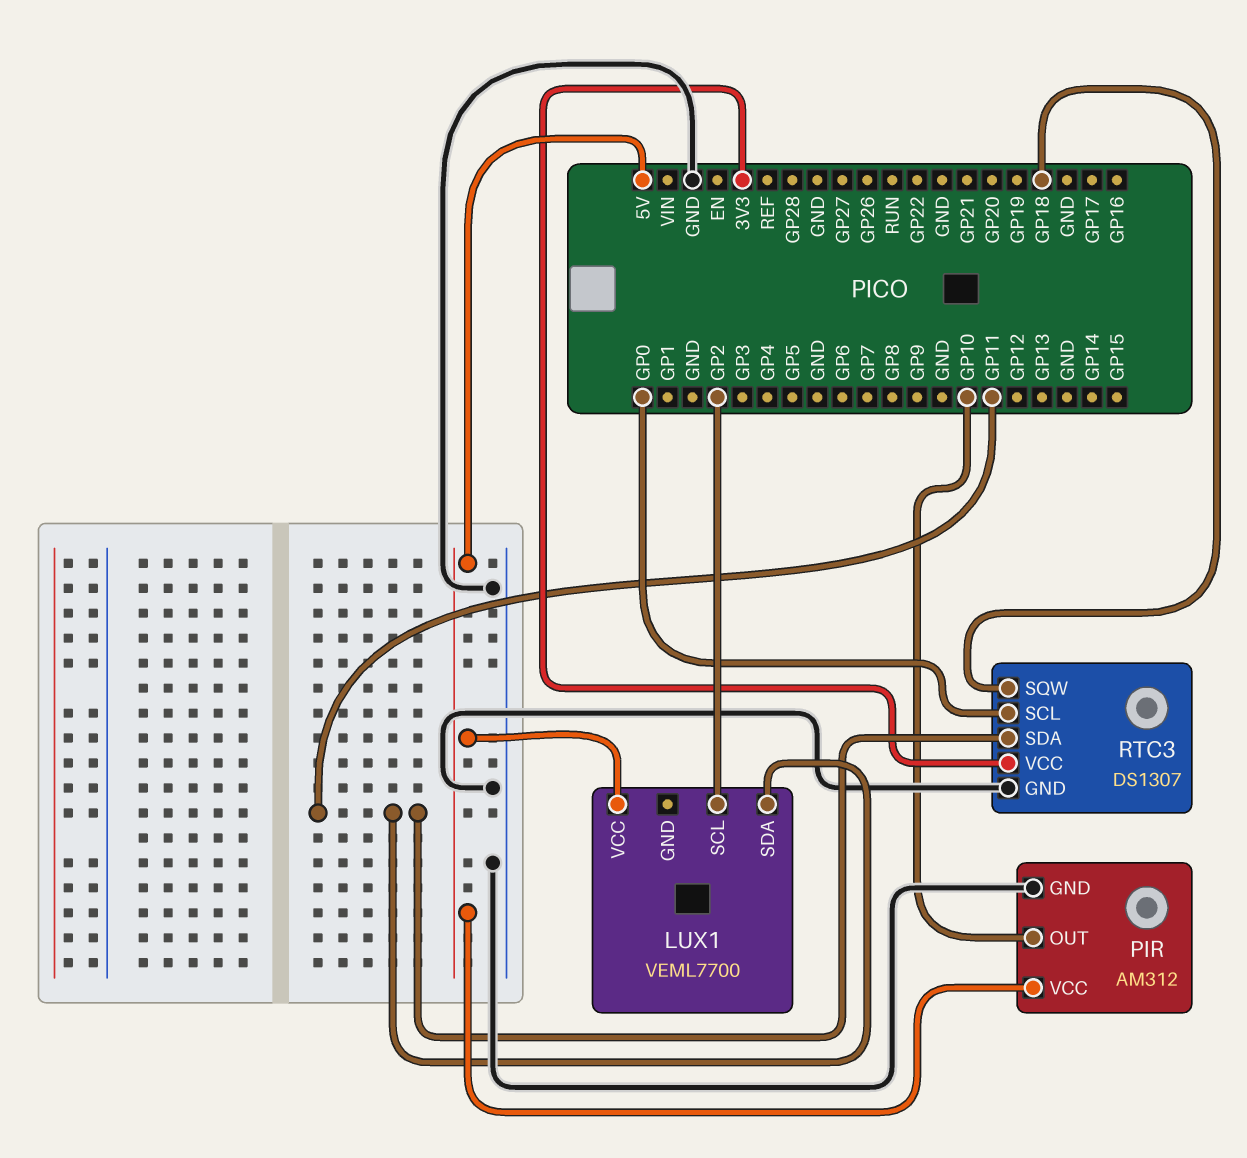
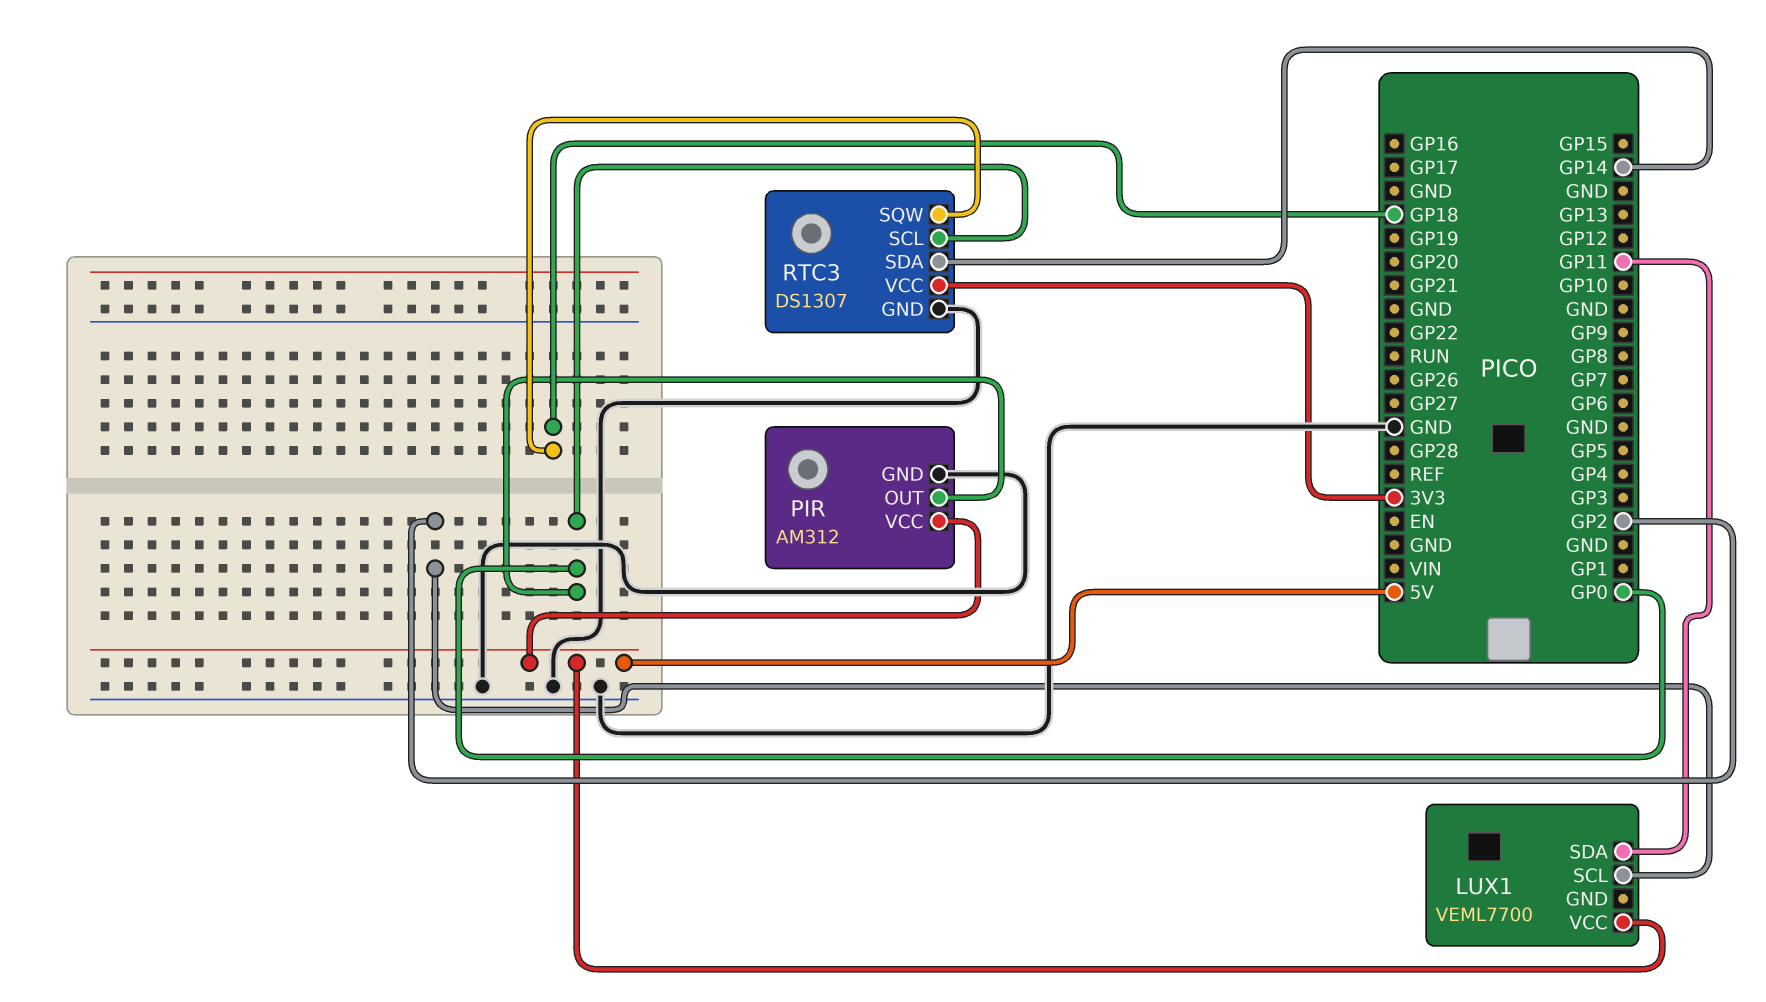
PIR pin OUT: GP10 -> GP0
RTC3 pin SDA: GP11 -> GP14

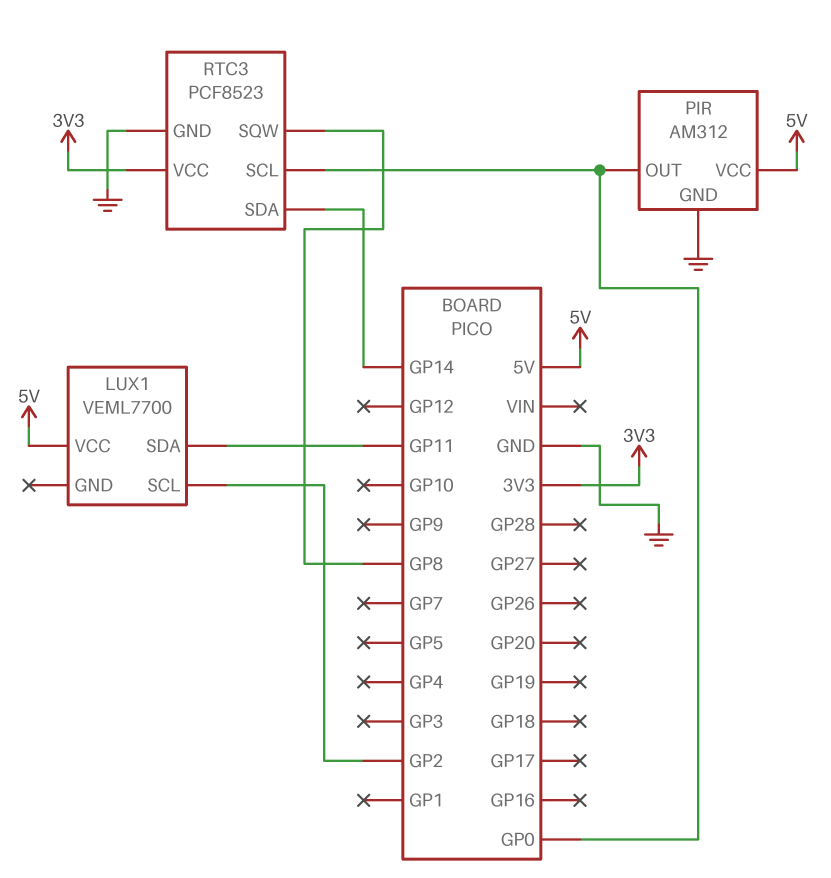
RTC3: DS1307 -> PCF8523
RTC3 pin SQW: GP18 -> GP8

